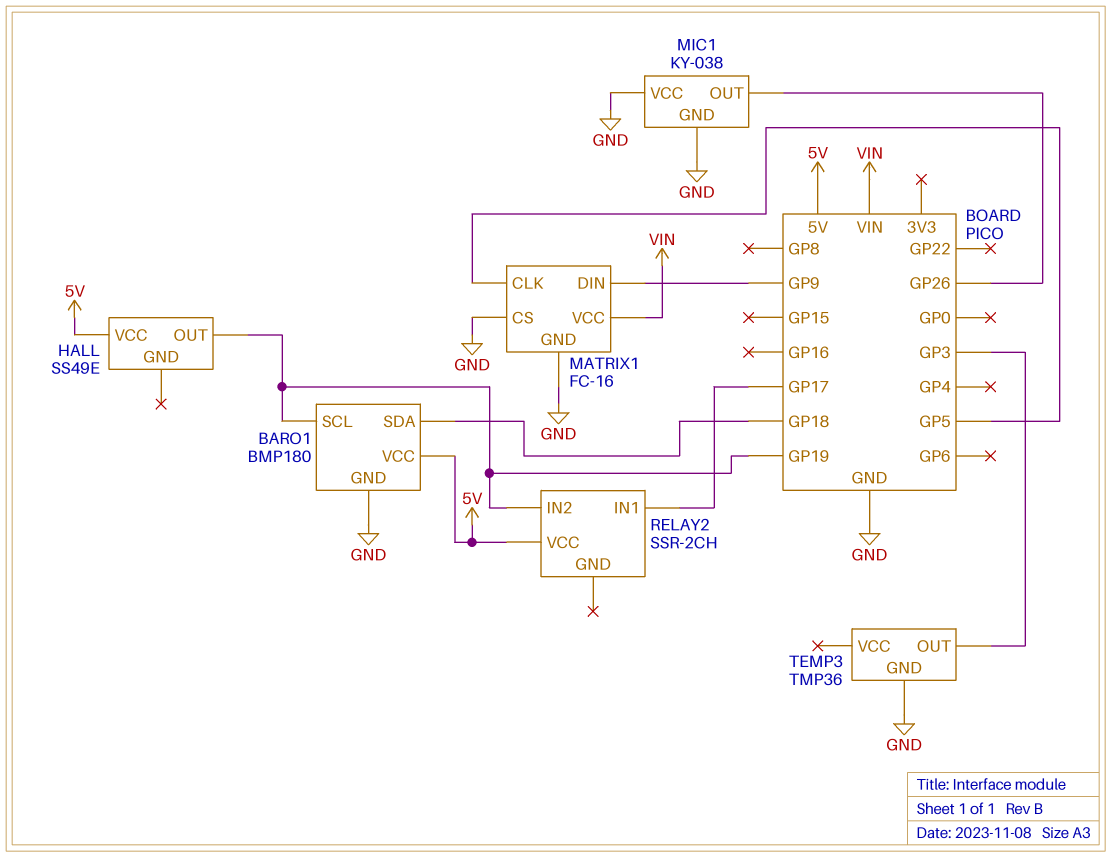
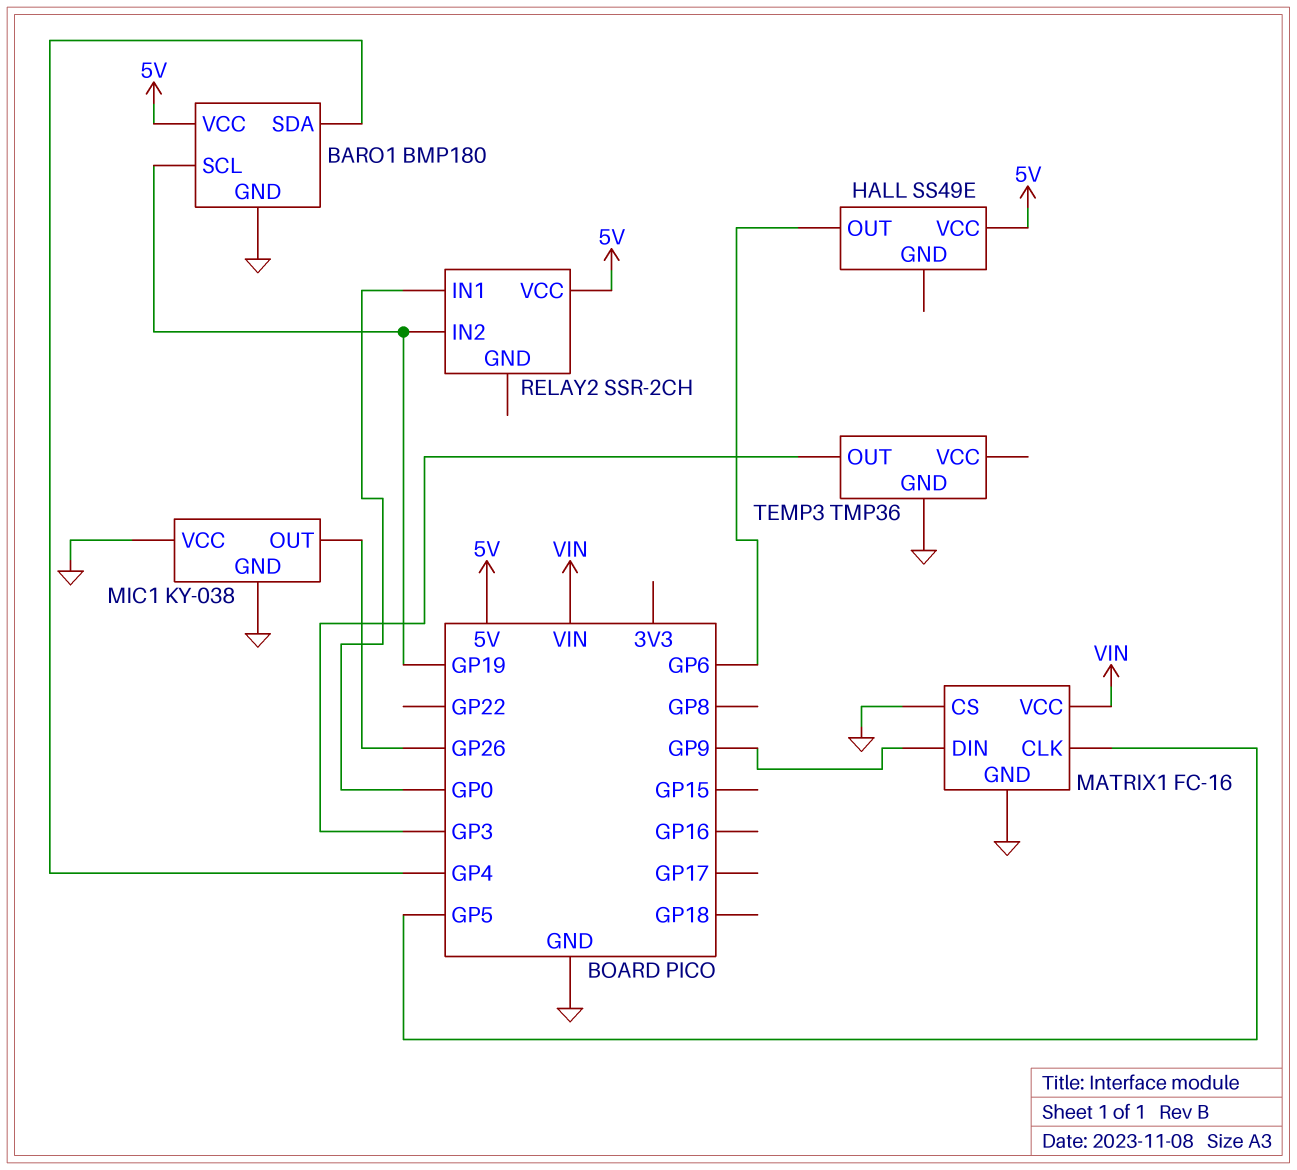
BARO1 pin SDA: GP18 -> GP4
HALL pin OUT: GP19 -> GP6
RELAY2 pin IN1: GP17 -> GP0

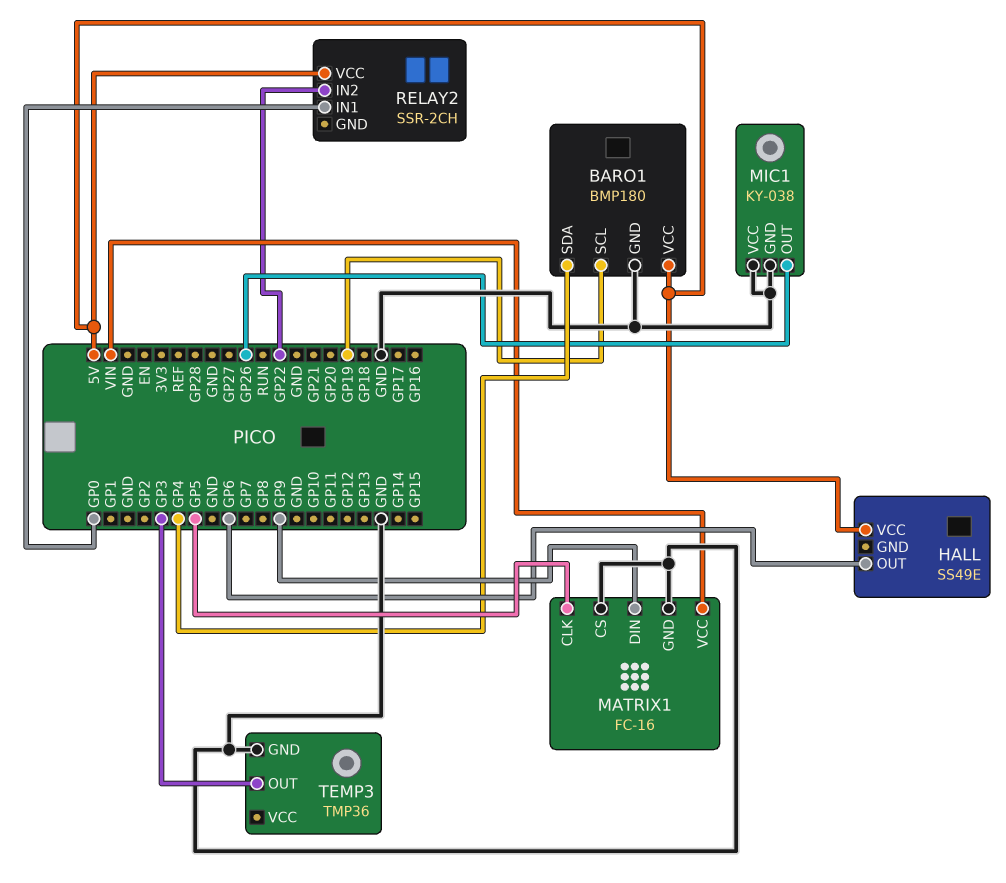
RELAY2 pin IN2: GP19 -> GP22

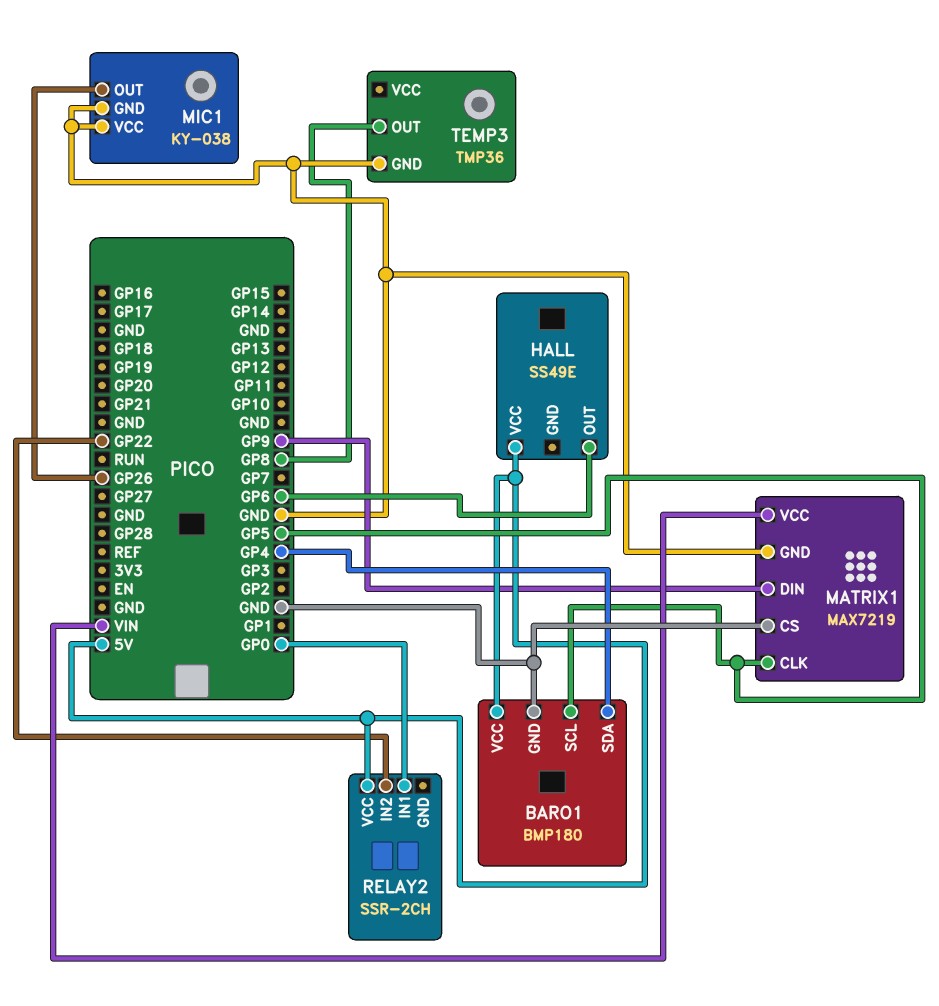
BARO1 pin SCL: GP19 -> GP5
MATRIX1: FC-16 -> MAX7219
TEMP3 pin OUT: GP3 -> GP8

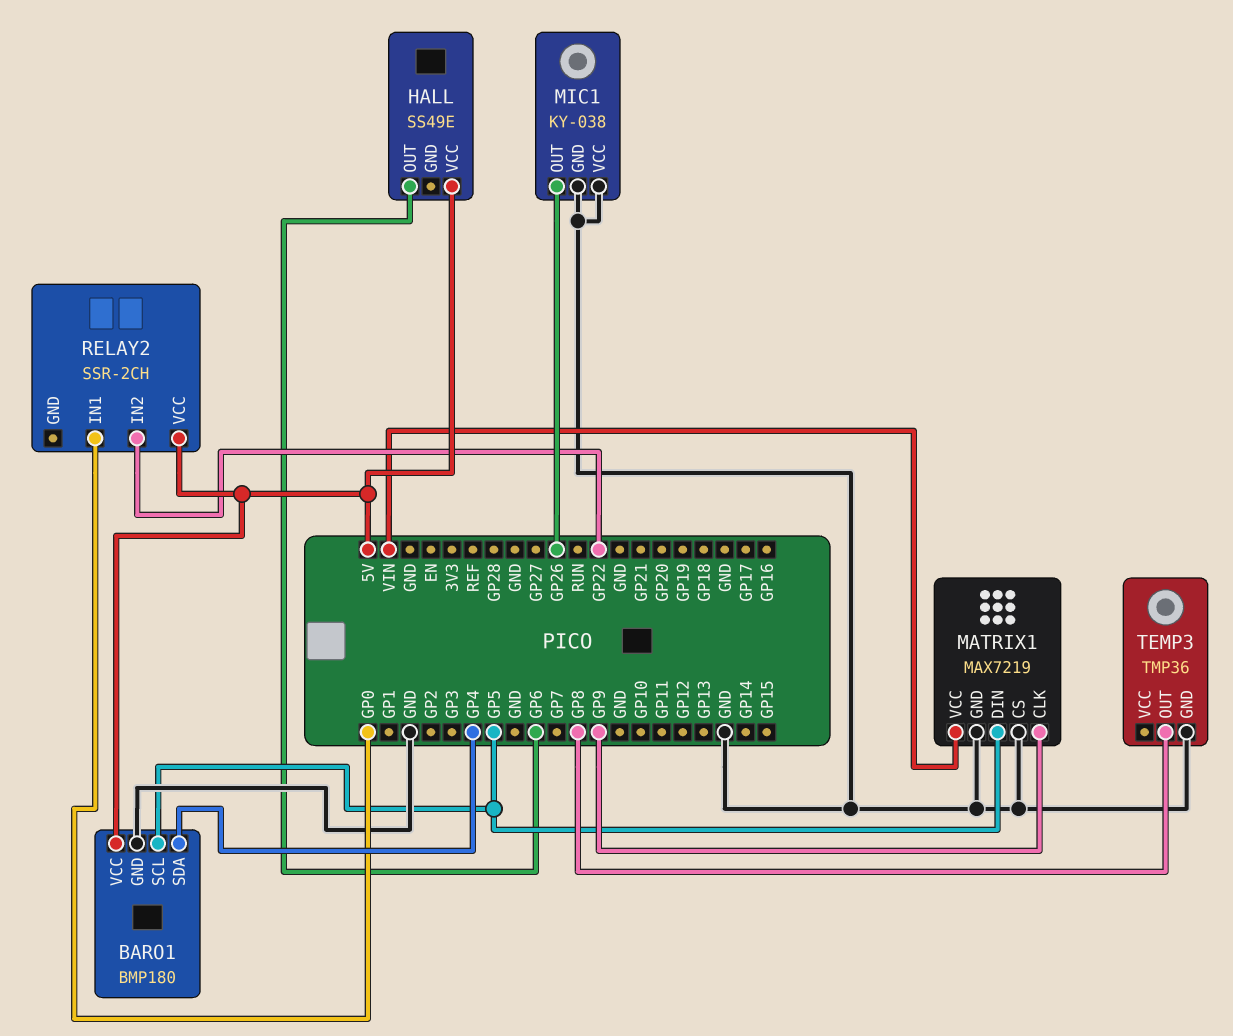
MATRIX1 pin CLK: GP5 -> GP9
MATRIX1 pin DIN: GP9 -> GP5

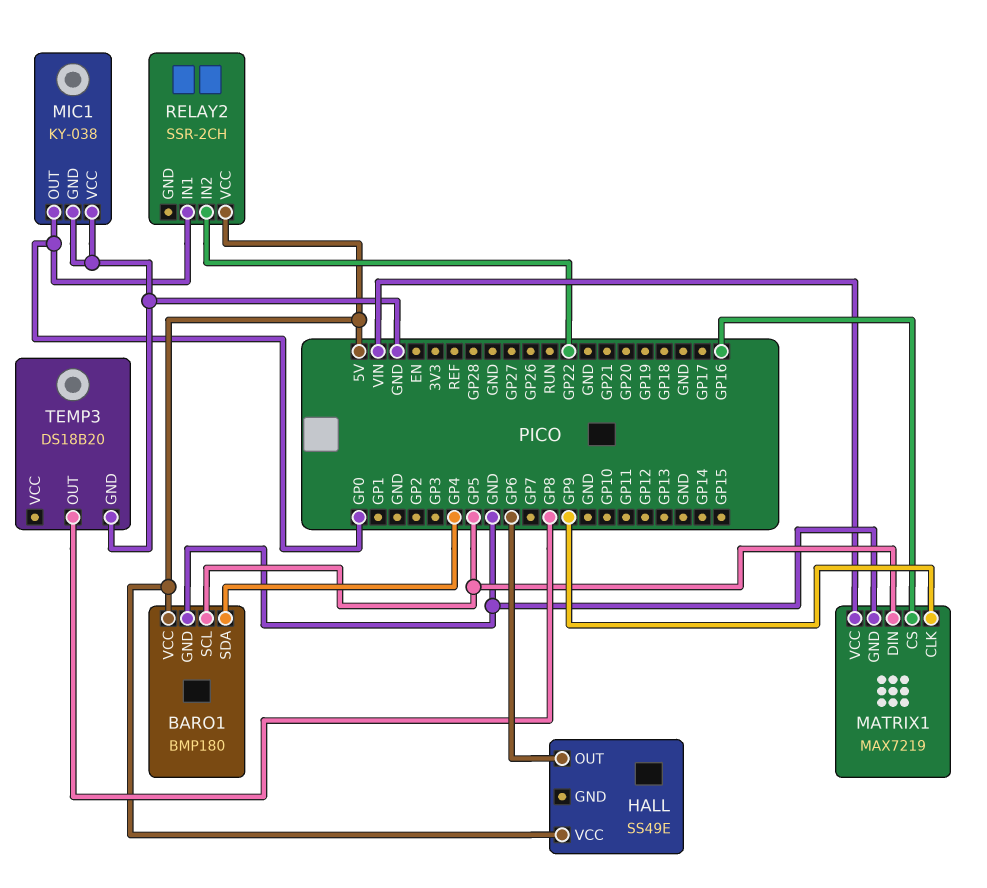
MATRIX1 pin CS: GND -> GP16
MIC1 pin OUT: GP26 -> GP0
TEMP3: TMP36 -> DS18B20

